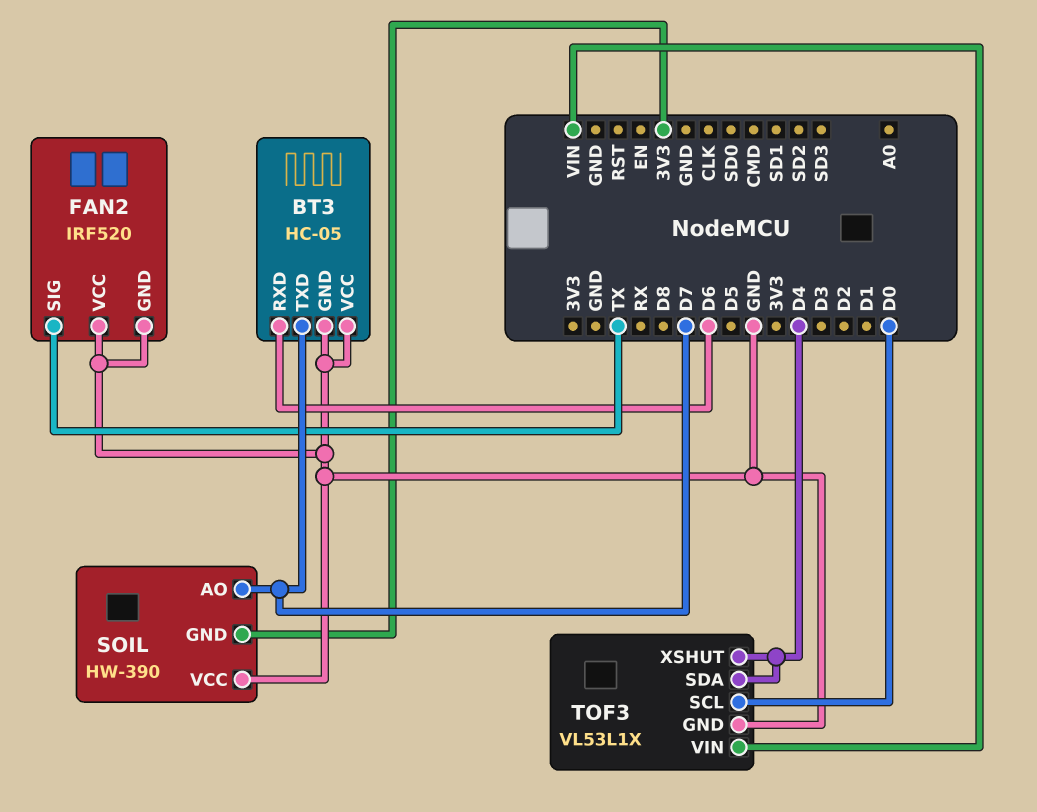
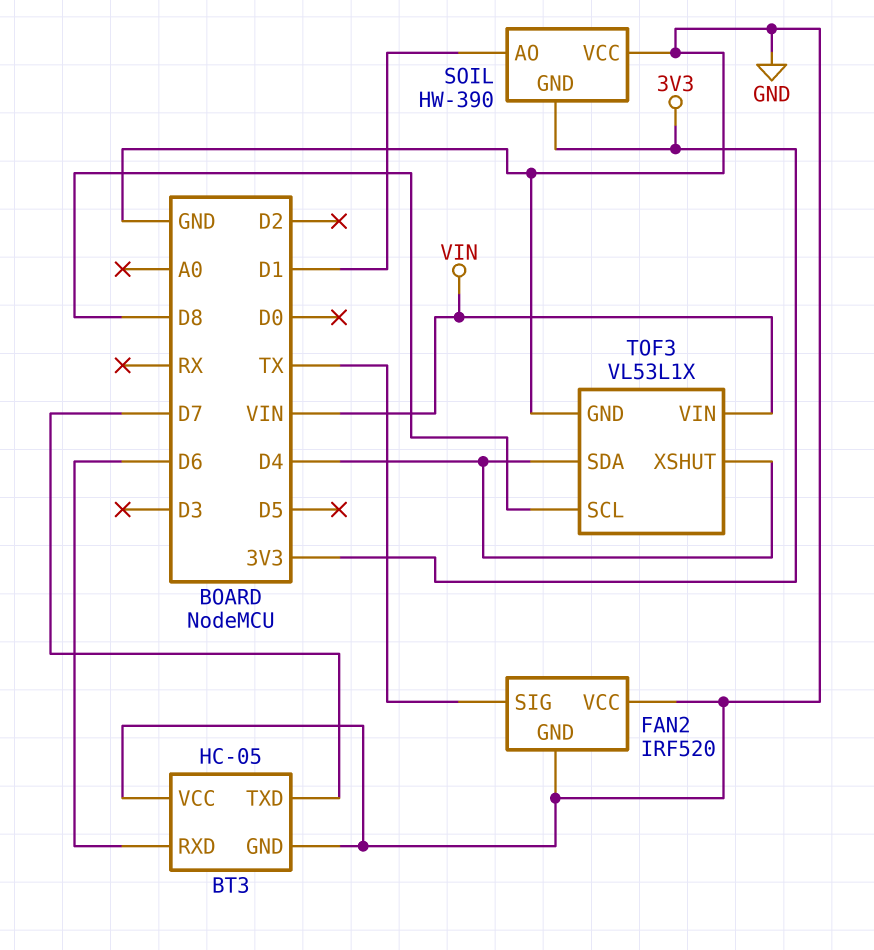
SOIL pin AO: D7 -> D1
TOF3 pin SCL: D0 -> D8

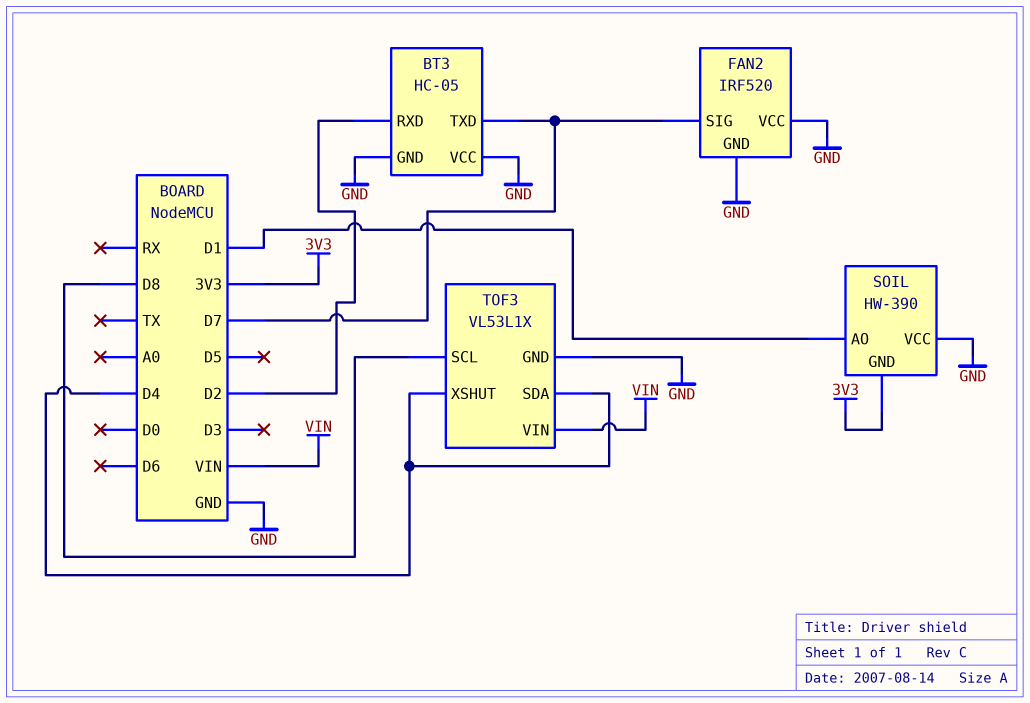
BT3 pin RXD: D6 -> D2
FAN2 pin SIG: TX -> D7

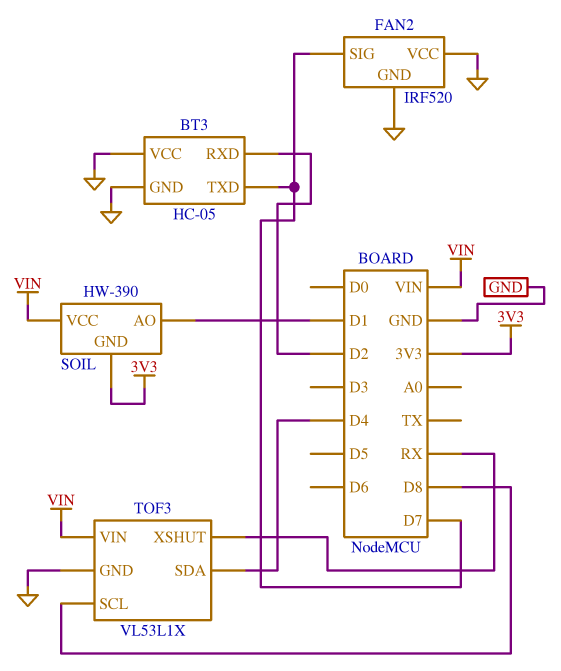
SOIL pin VCC: GND -> VIN
TOF3 pin XSHUT: D4 -> RX

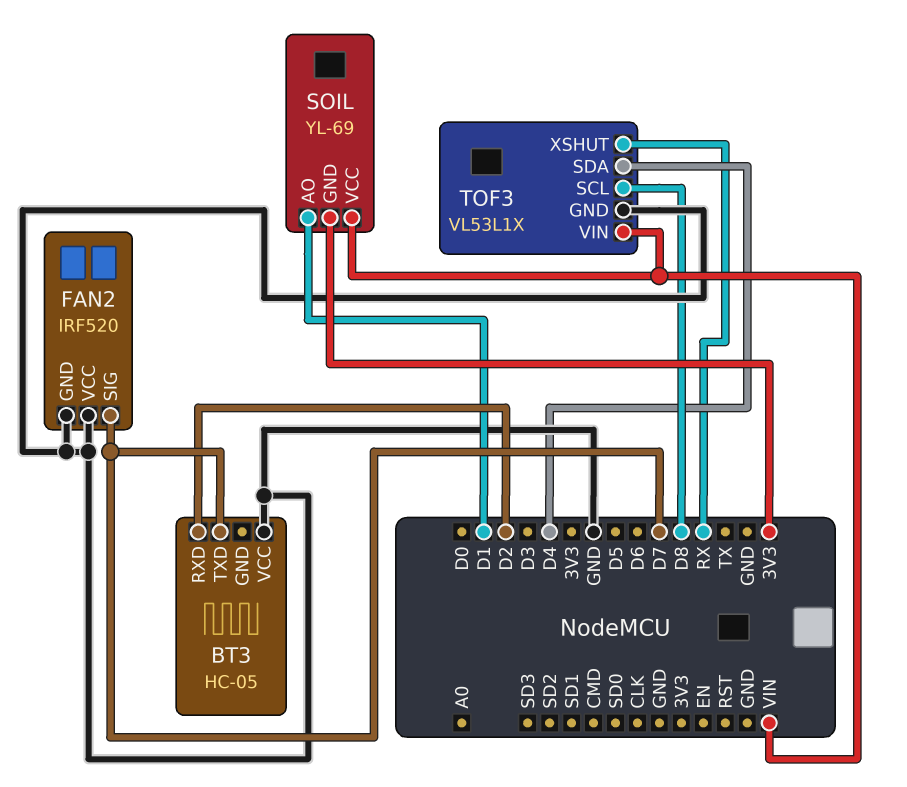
BT3 pin GND: GND -> none
SOIL: HW-390 -> YL-69

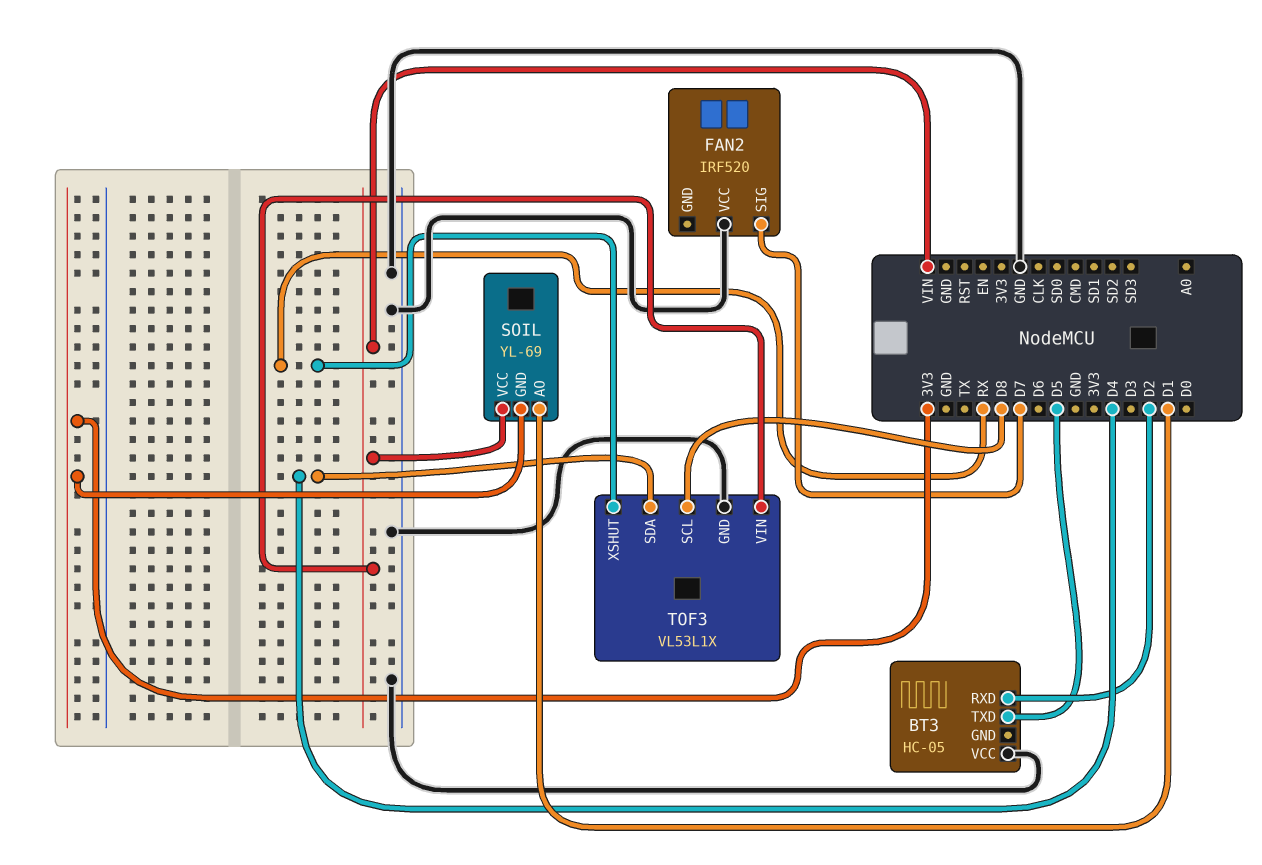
BT3 pin TXD: D7 -> D5
FAN2 pin GND: GND -> none

